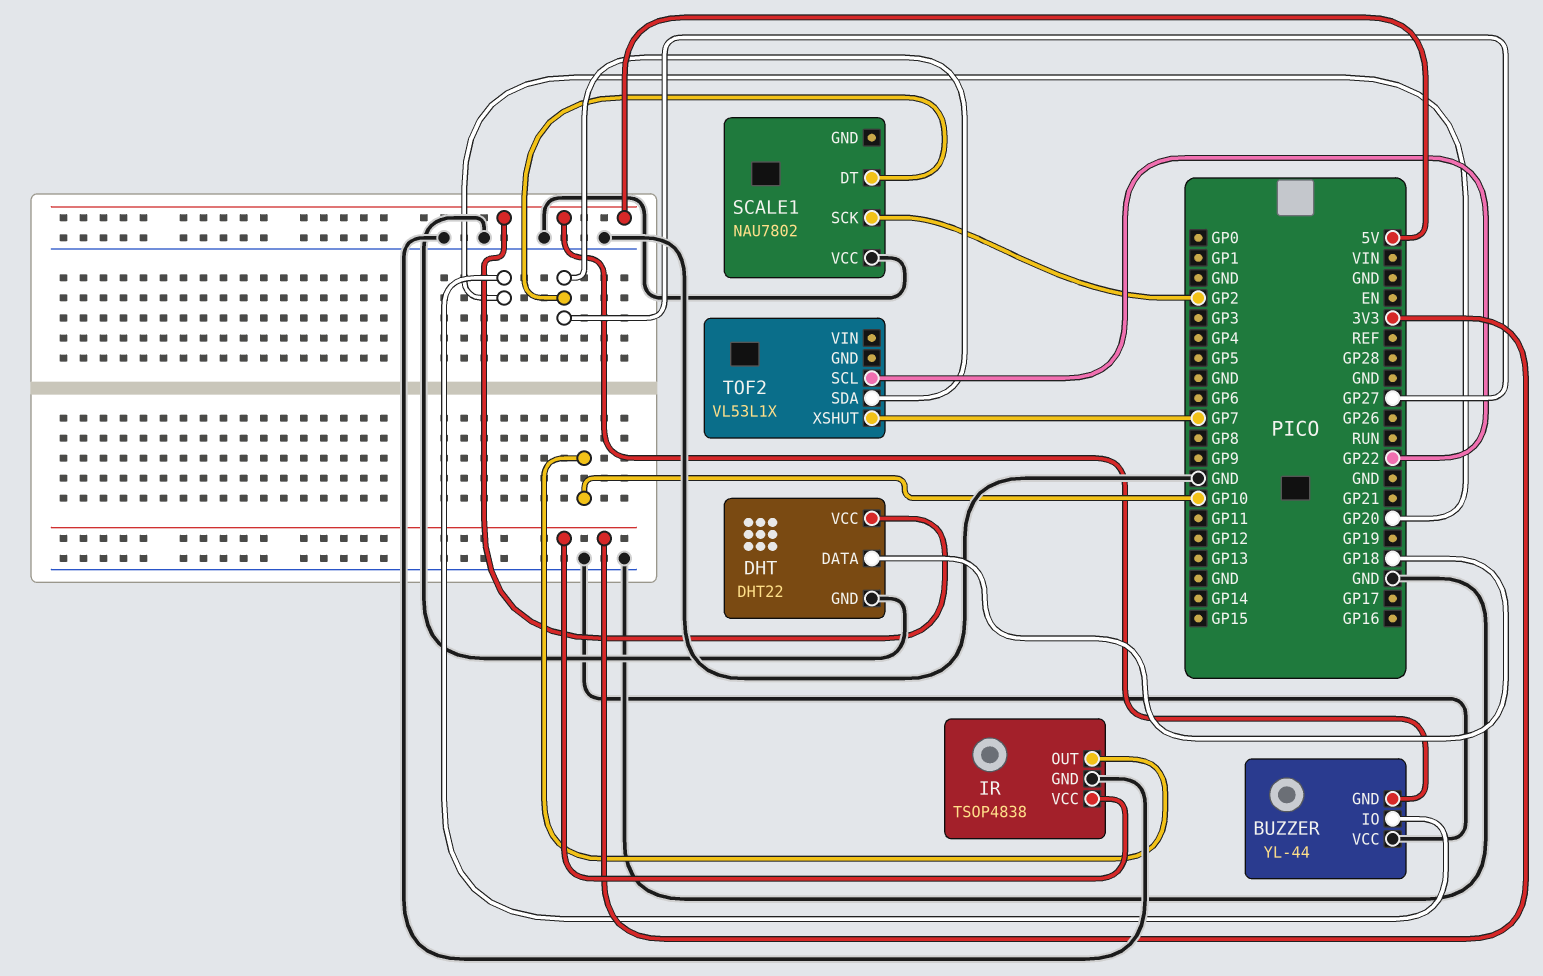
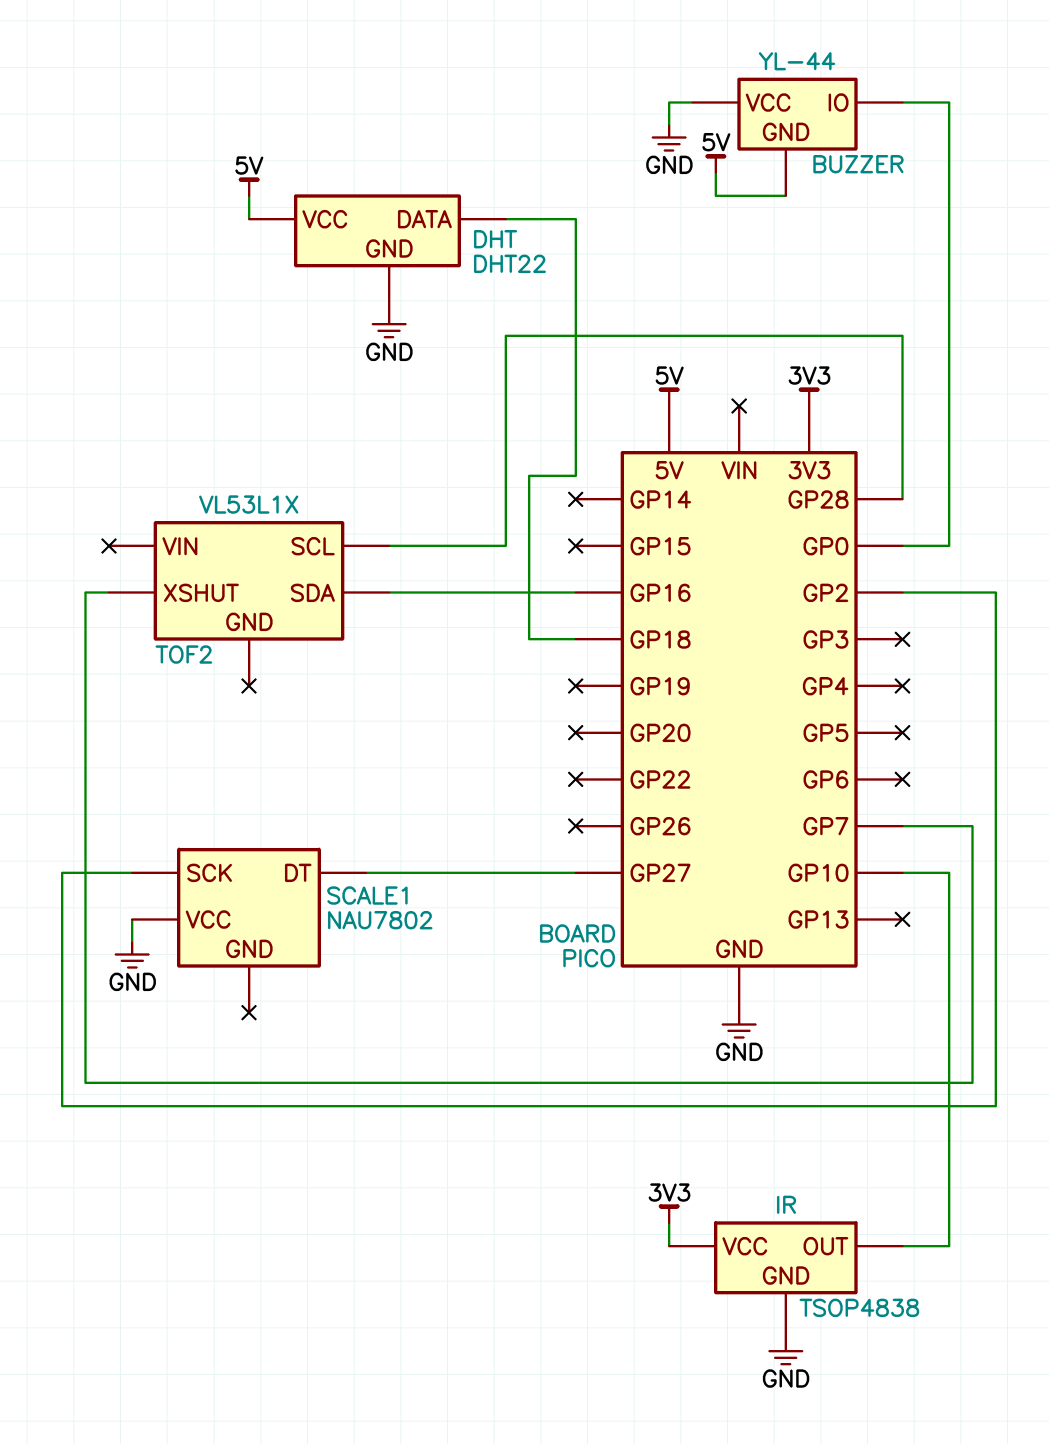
BUZZER pin IO: GP20 -> GP0
TOF2 pin SCL: GP22 -> GP28
TOF2 pin SDA: GP27 -> GP16

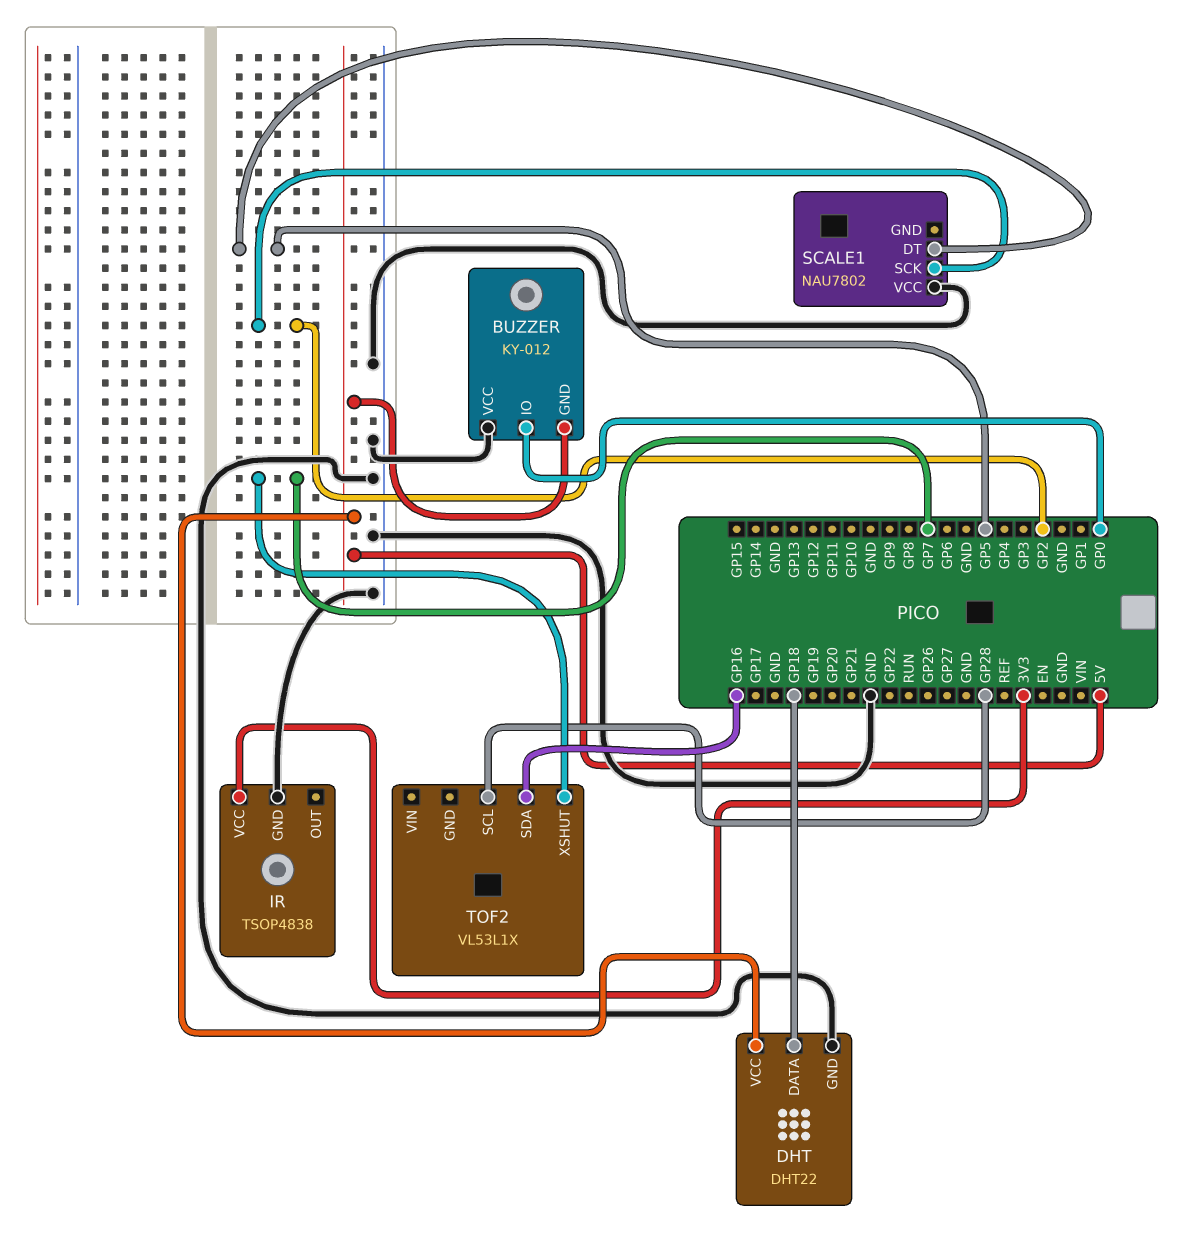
BUZZER: YL-44 -> KY-012
IR pin OUT: GP10 -> none
SCALE1 pin DT: GP27 -> GP5

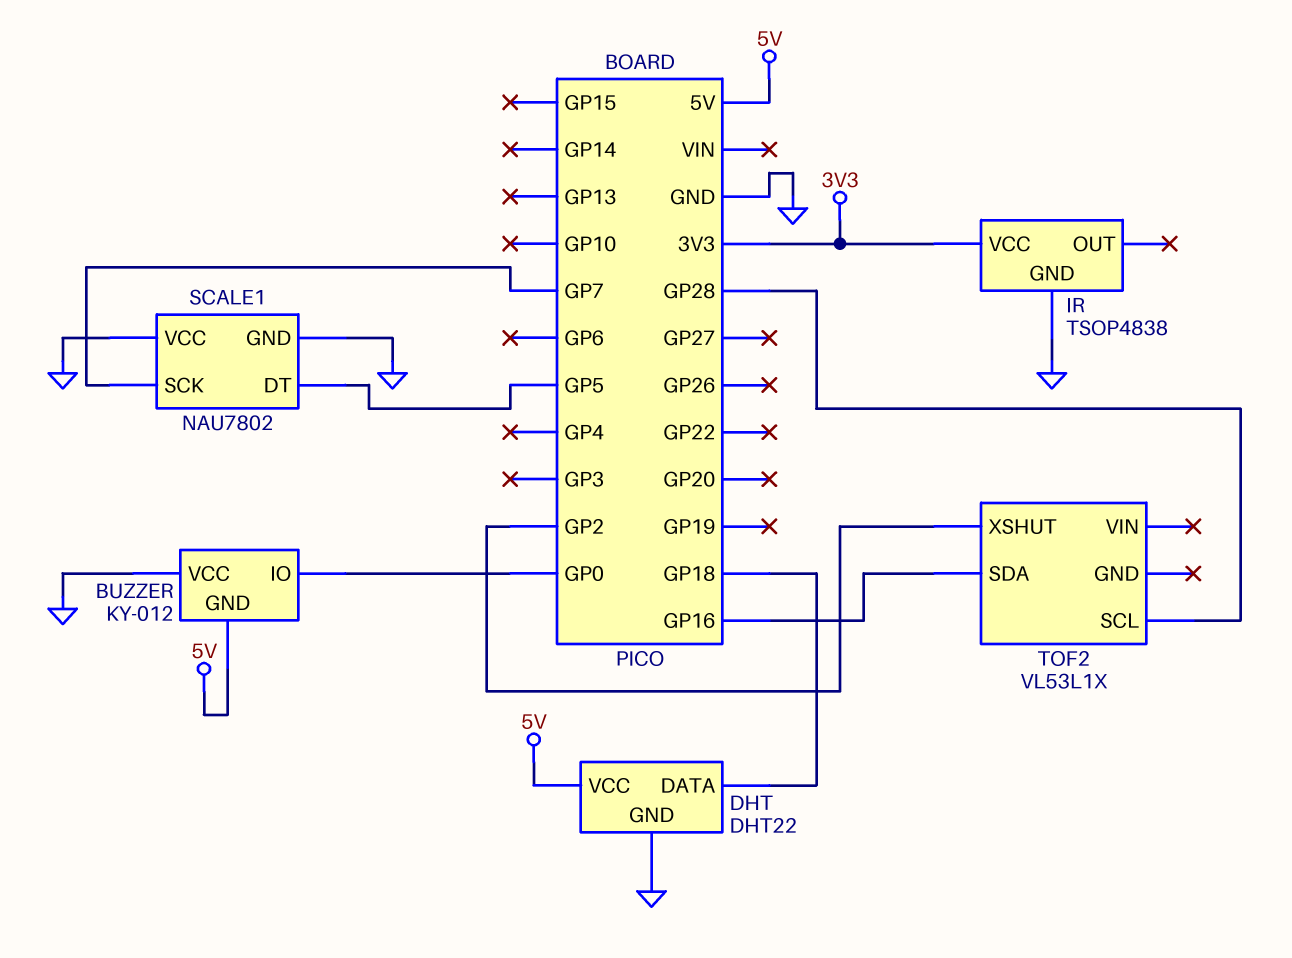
SCALE1 pin GND: none -> GND
SCALE1 pin SCK: GP2 -> GP7
TOF2 pin XSHUT: GP7 -> GP2

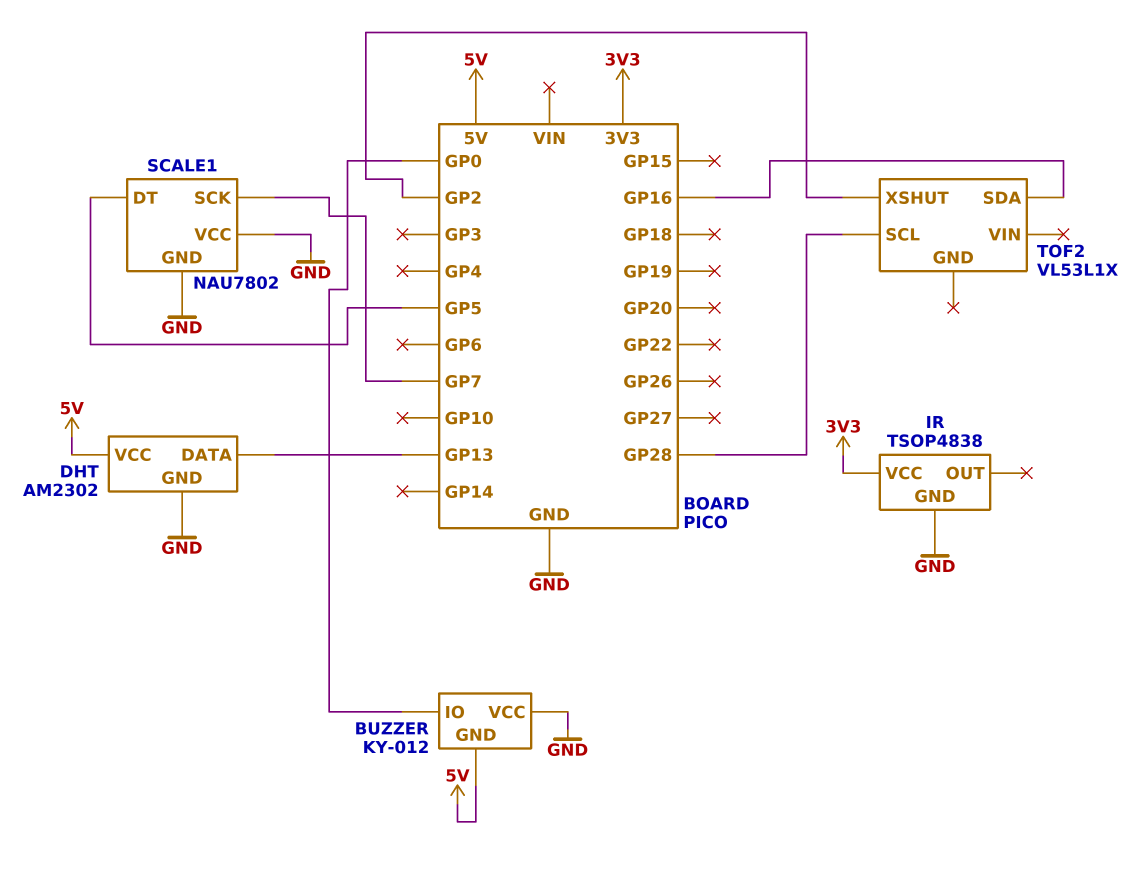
DHT: DHT22 -> AM2302
DHT pin DATA: GP18 -> GP13

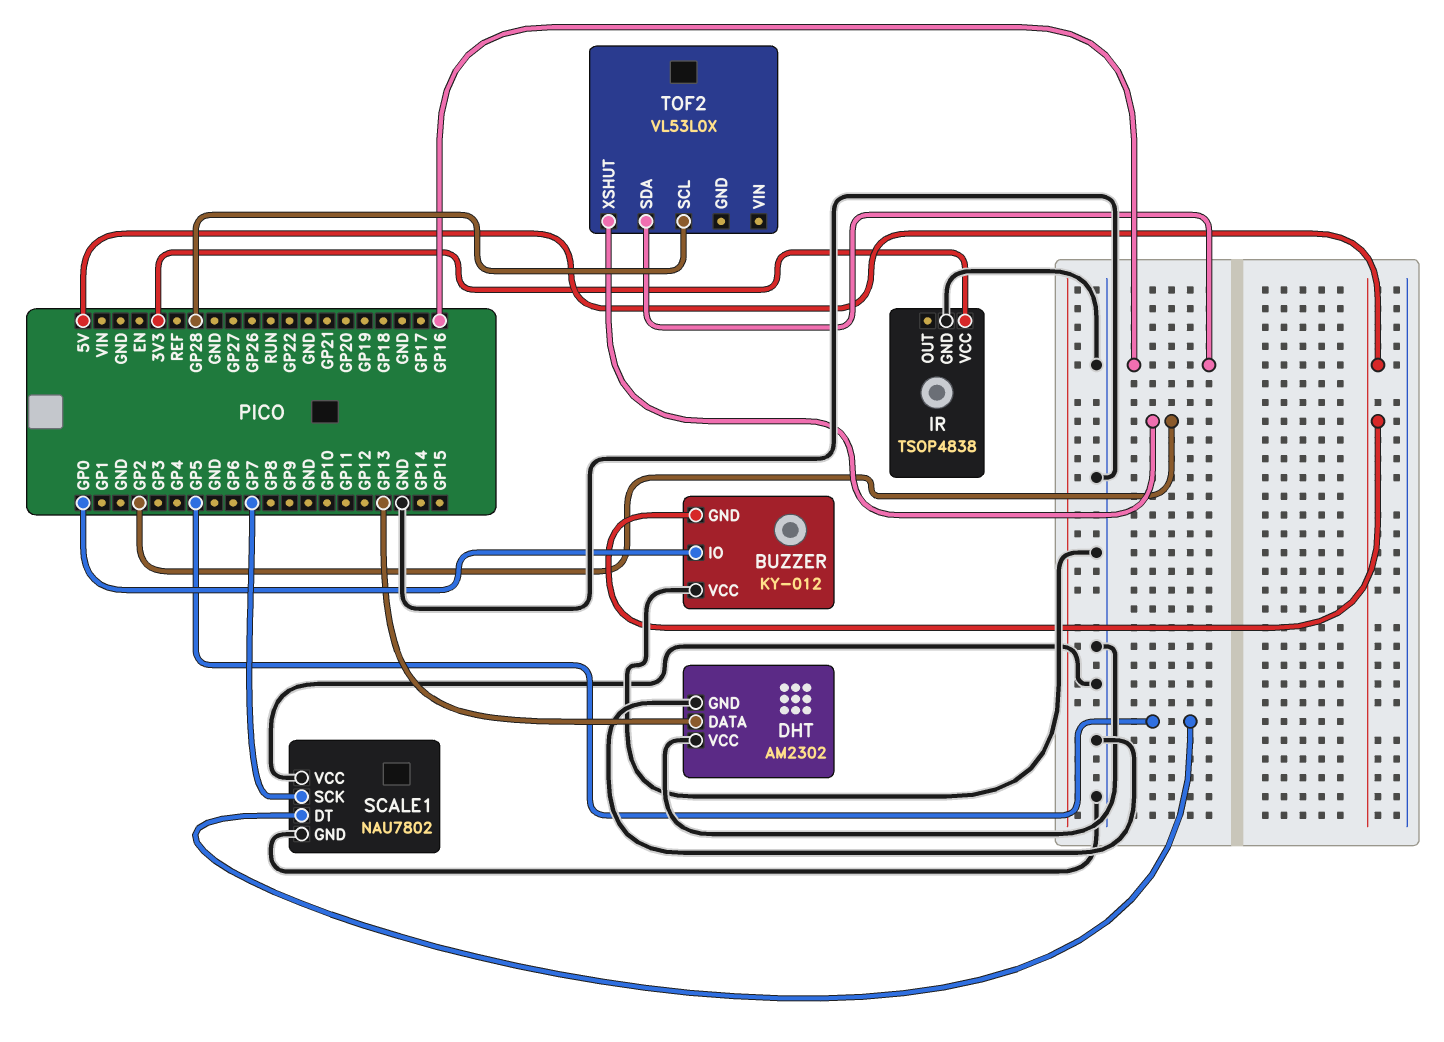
DHT pin VCC: 5V -> GND
TOF2: VL53L1X -> VL53L0X

